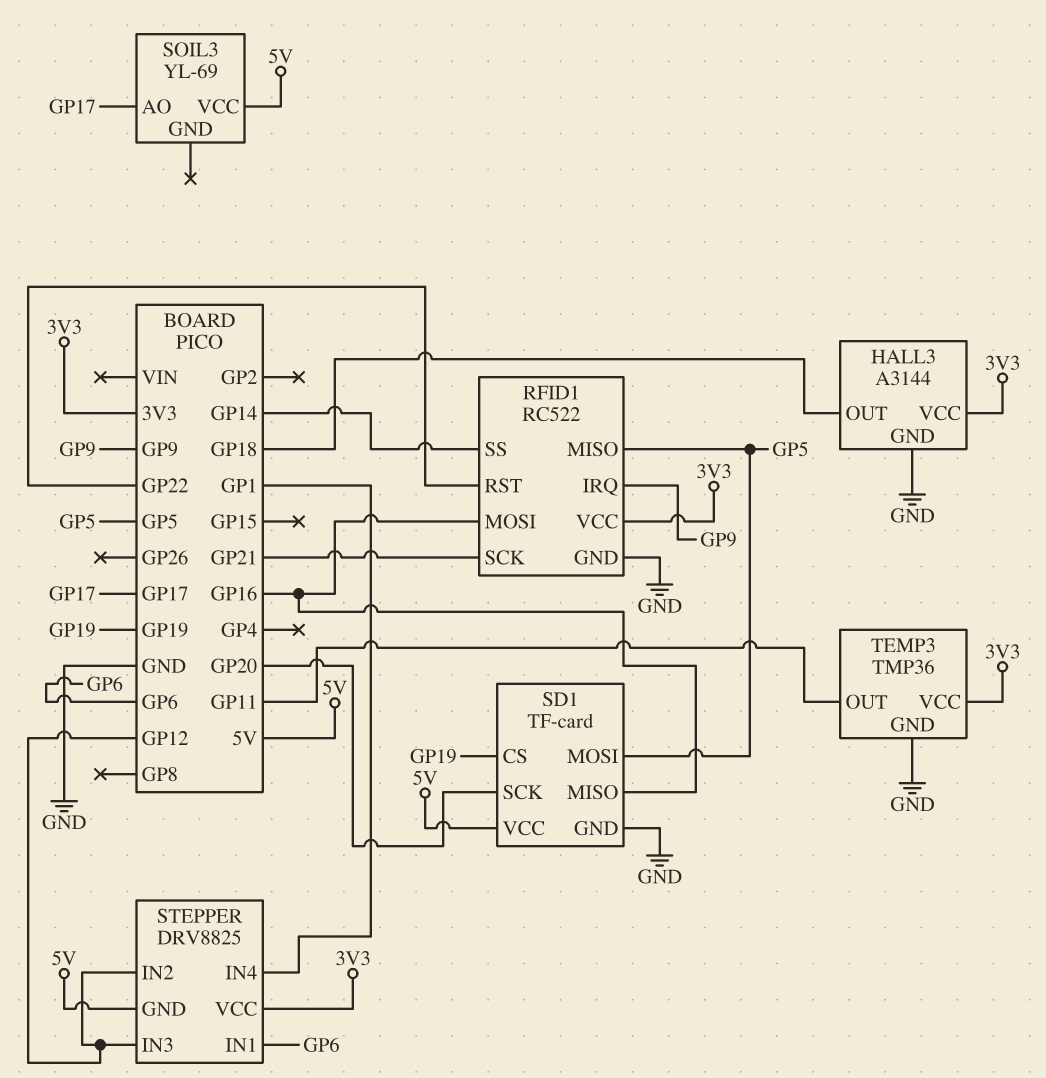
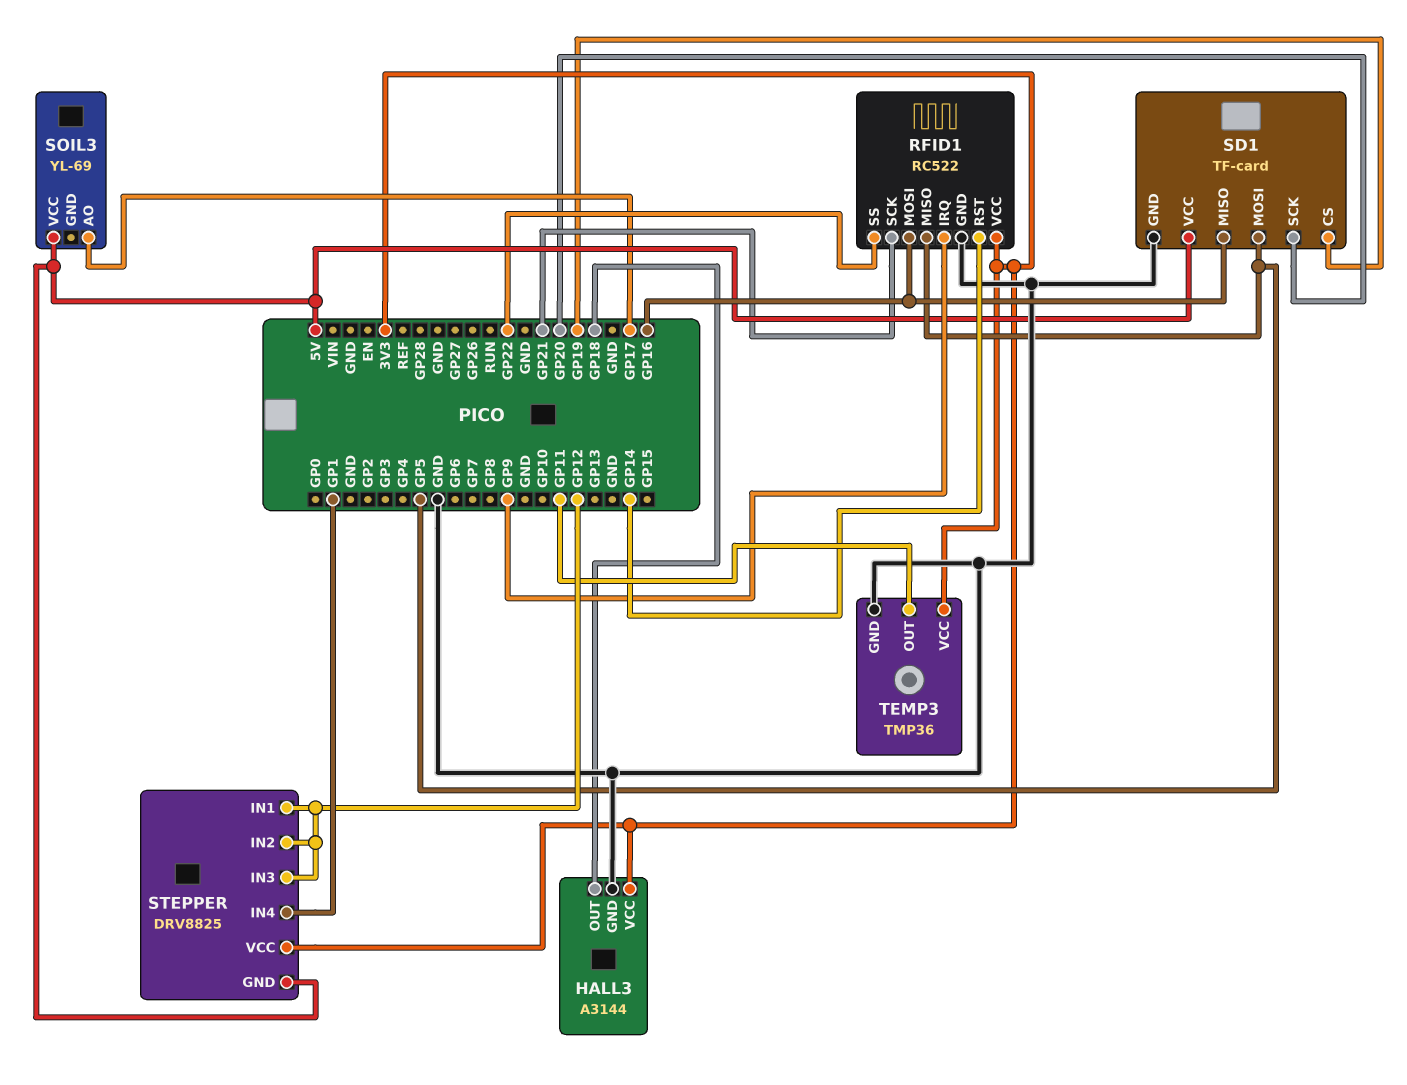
RFID1 pin RST: GP22 -> GP14
RFID1 pin SS: GP14 -> GP22
STEPPER pin IN1: GP6 -> GP12

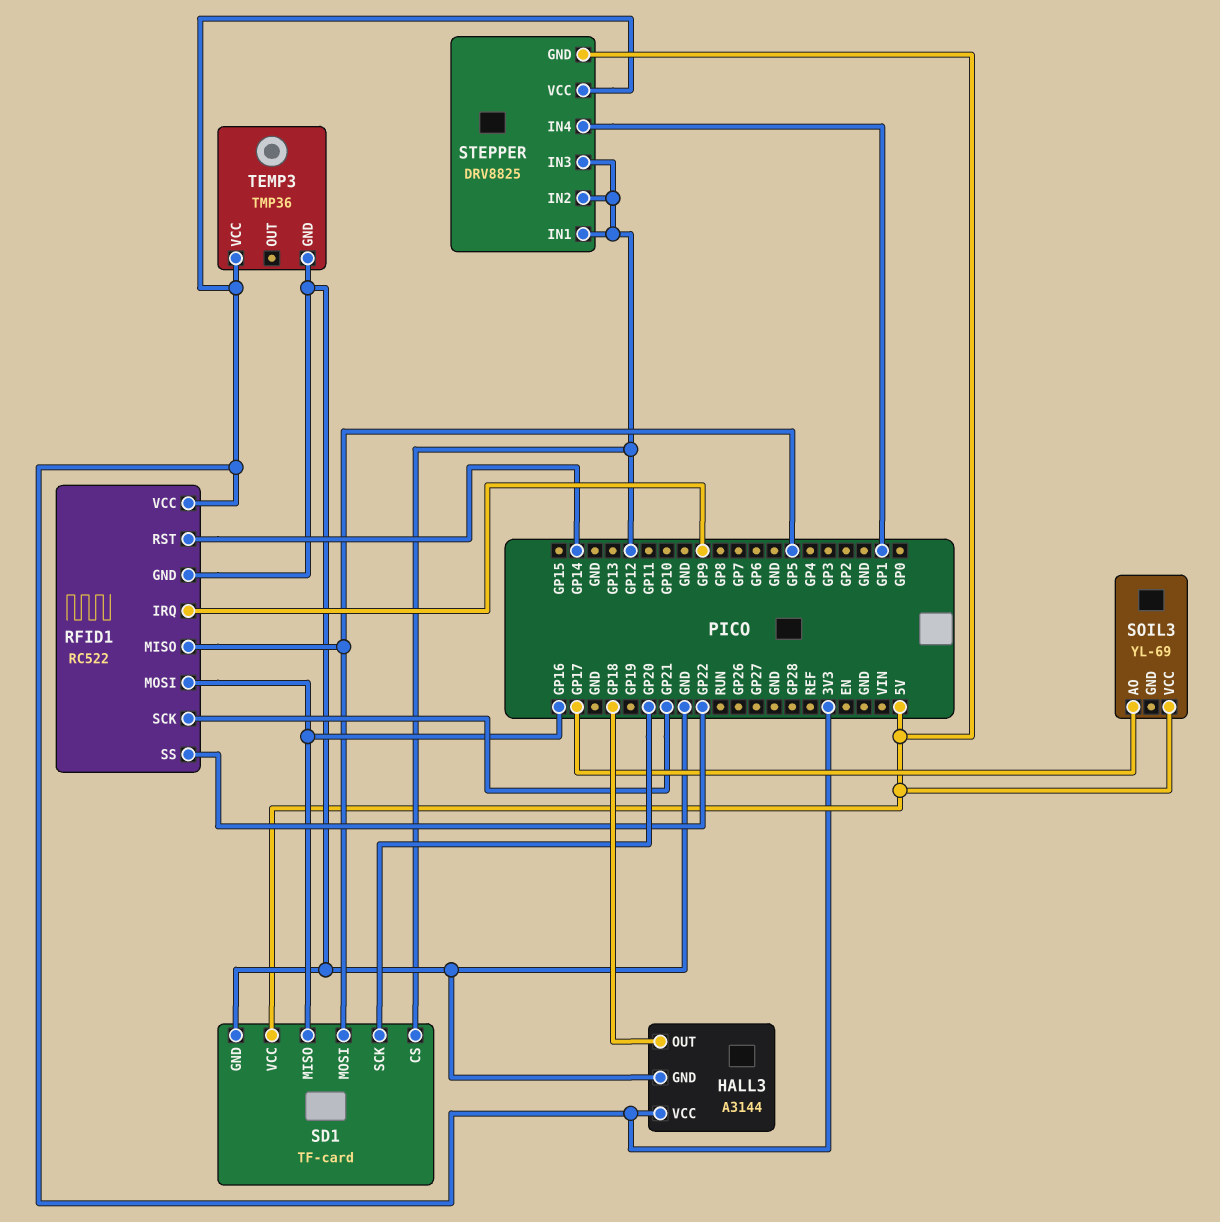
SD1 pin CS: GP19 -> GP12
TEMP3 pin OUT: GP11 -> none

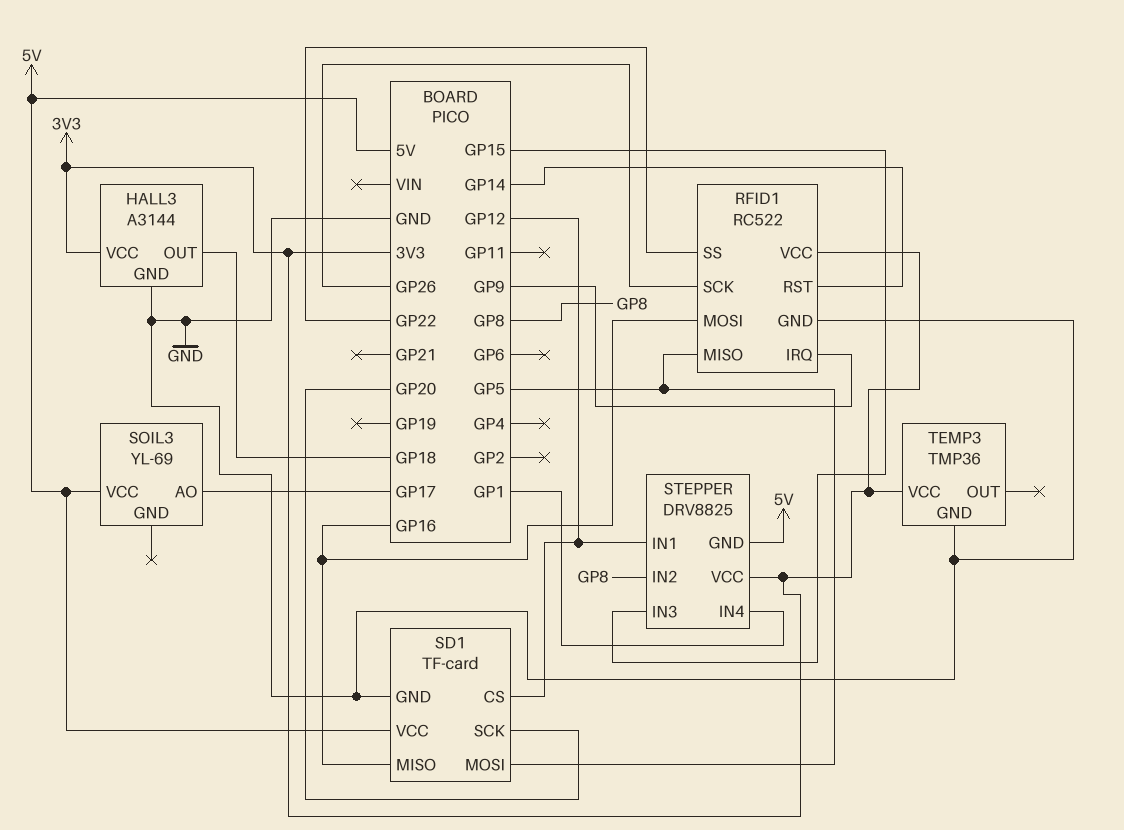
RFID1 pin SCK: GP21 -> GP26
STEPPER pin IN2: GP12 -> GP8
STEPPER pin IN3: GP12 -> GP15

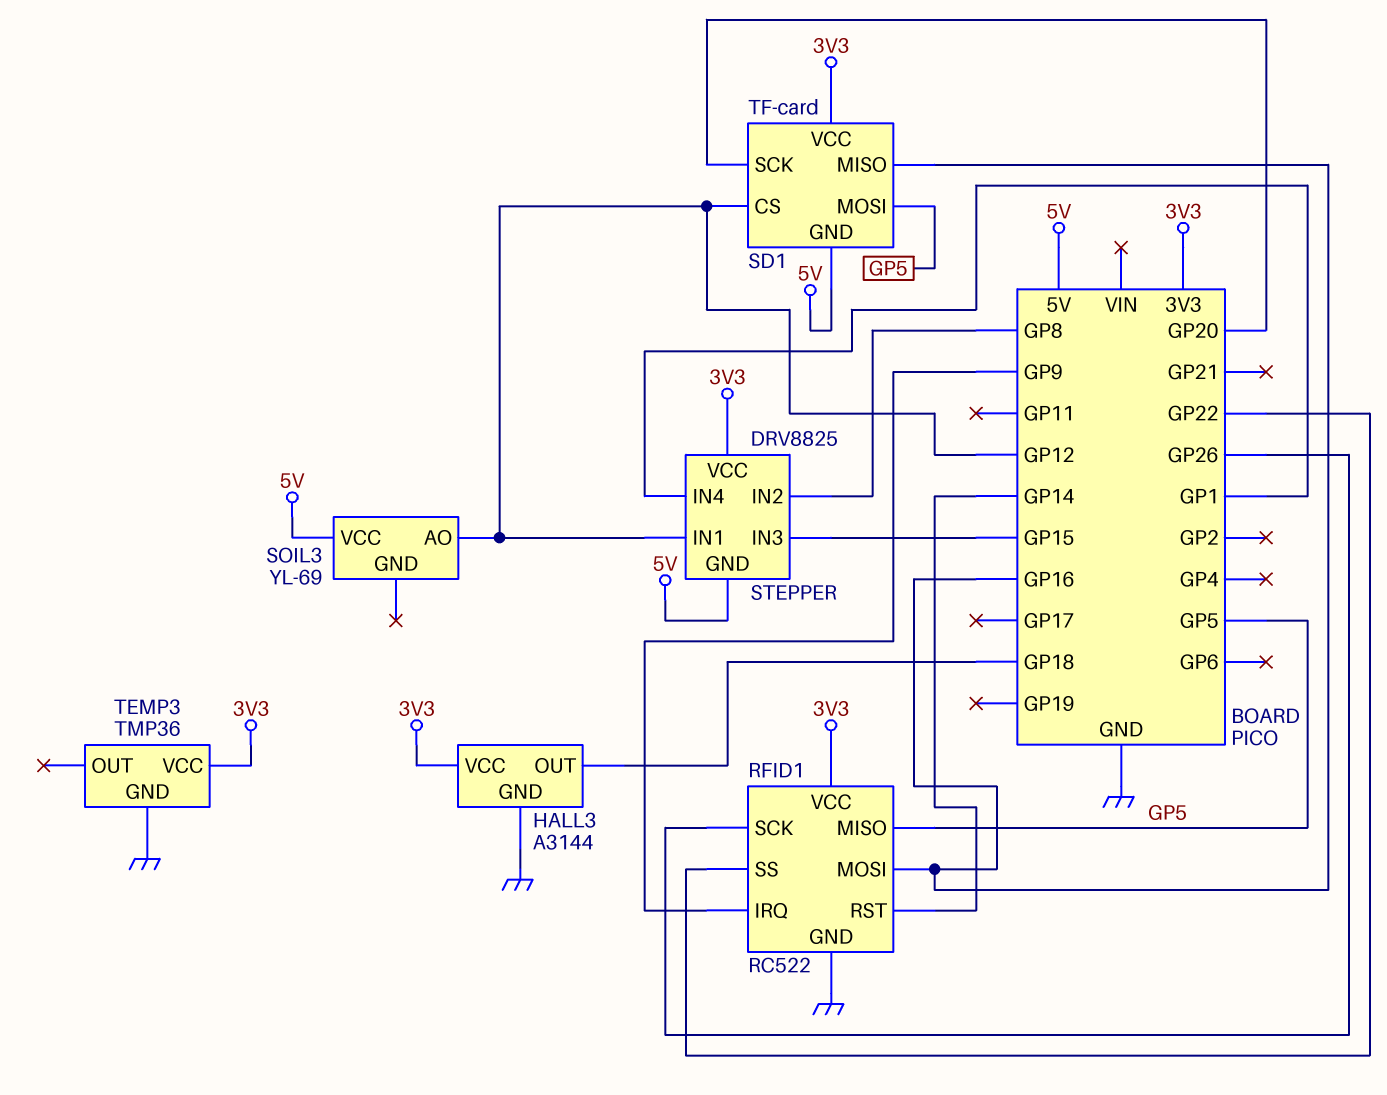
SD1 pin GND: GND -> 5V
SD1 pin VCC: 5V -> 3V3
SOIL3 pin AO: GP17 -> GP12

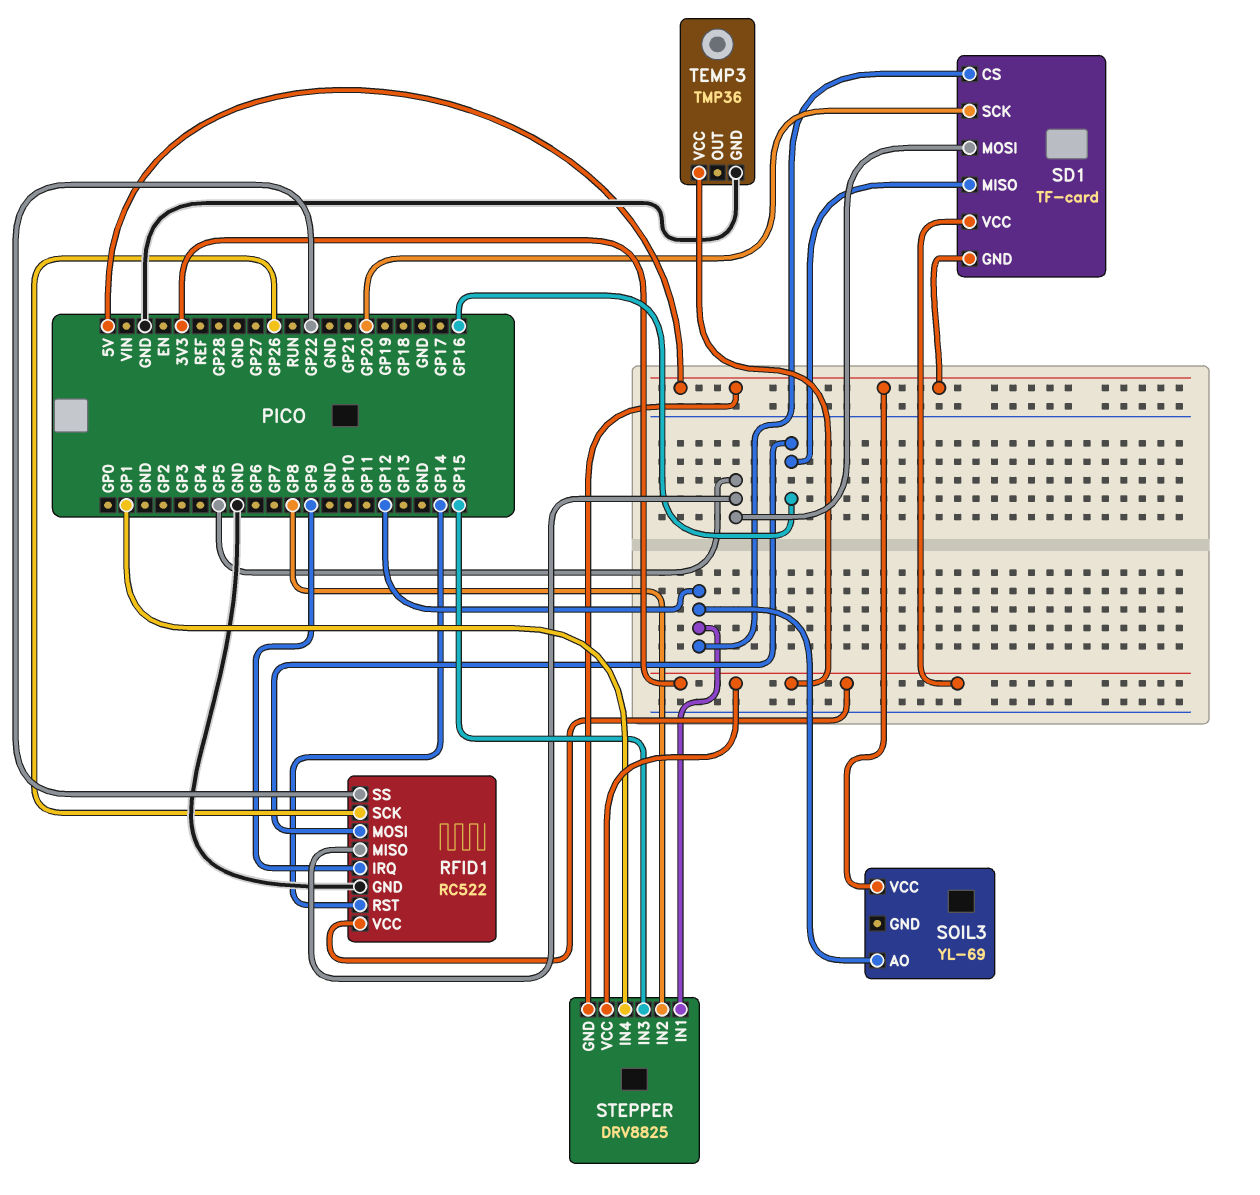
HALL3: A3144 -> none
HALL3 pin GND: GND -> none
HALL3 pin OUT: GP18 -> none
HALL3 pin VCC: 3V3 -> none

